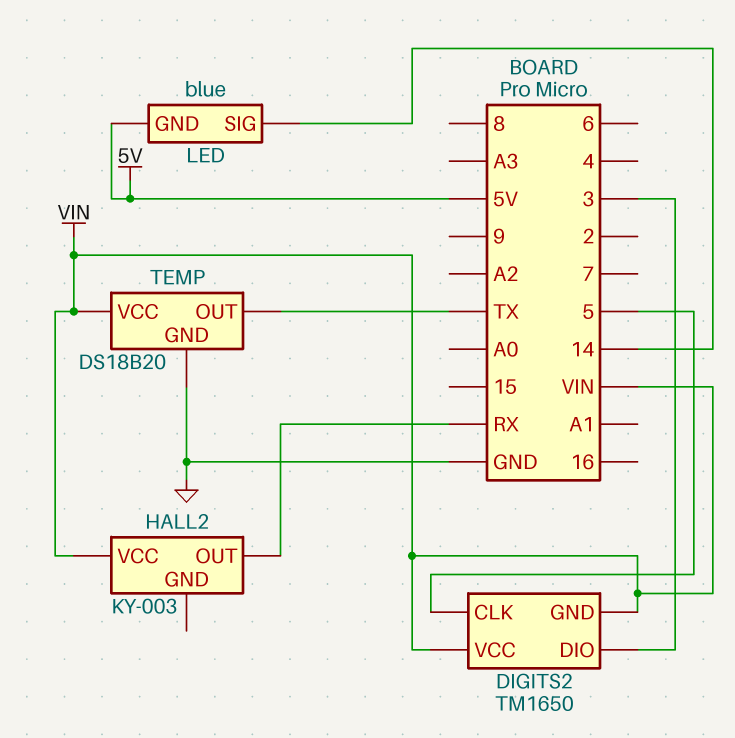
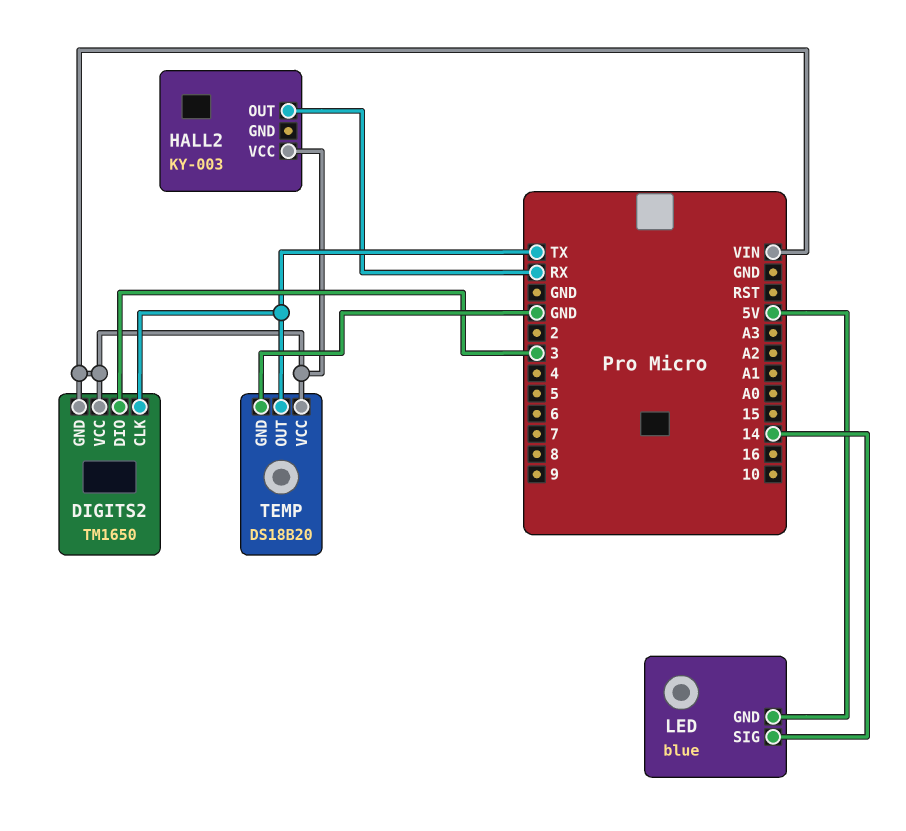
DIGITS2 pin CLK: 5 -> TX

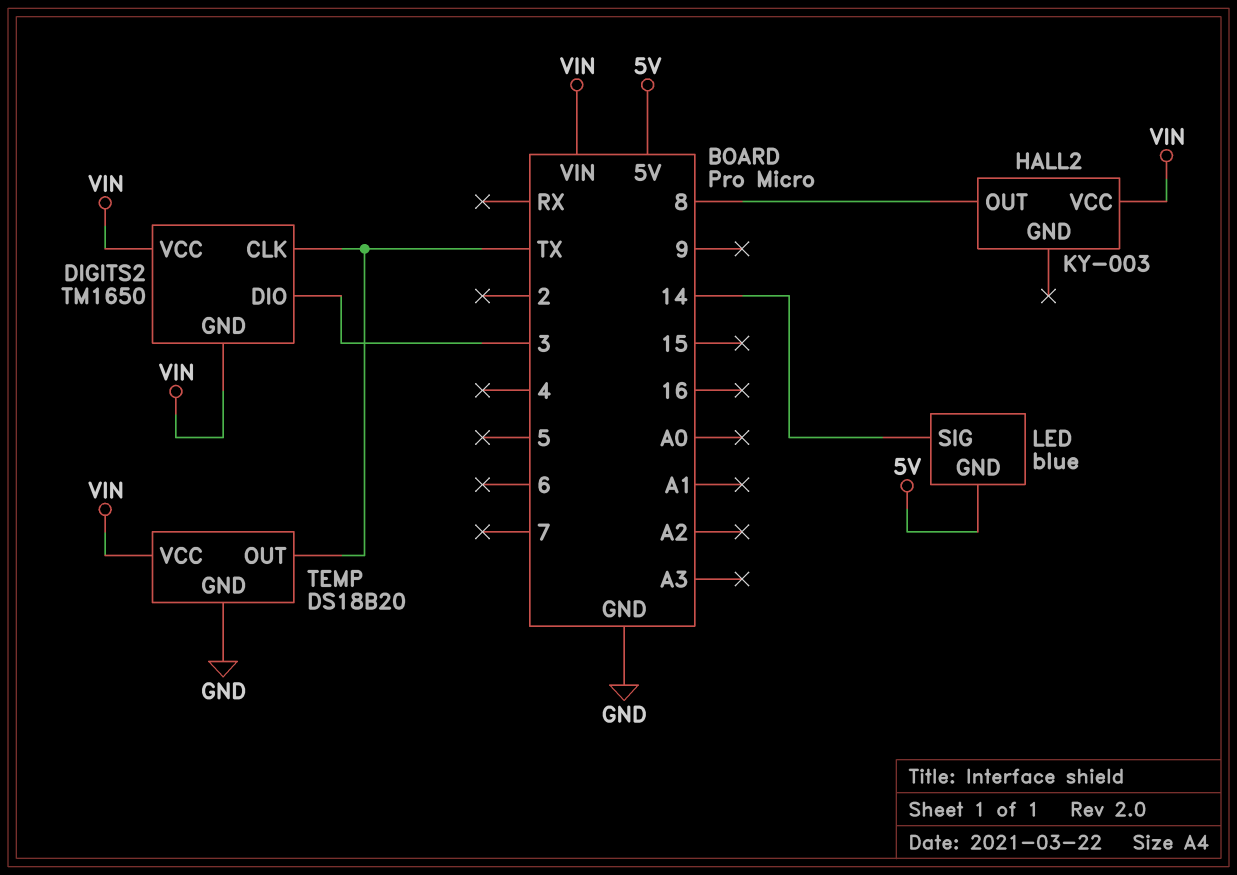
HALL2 pin OUT: RX -> 8

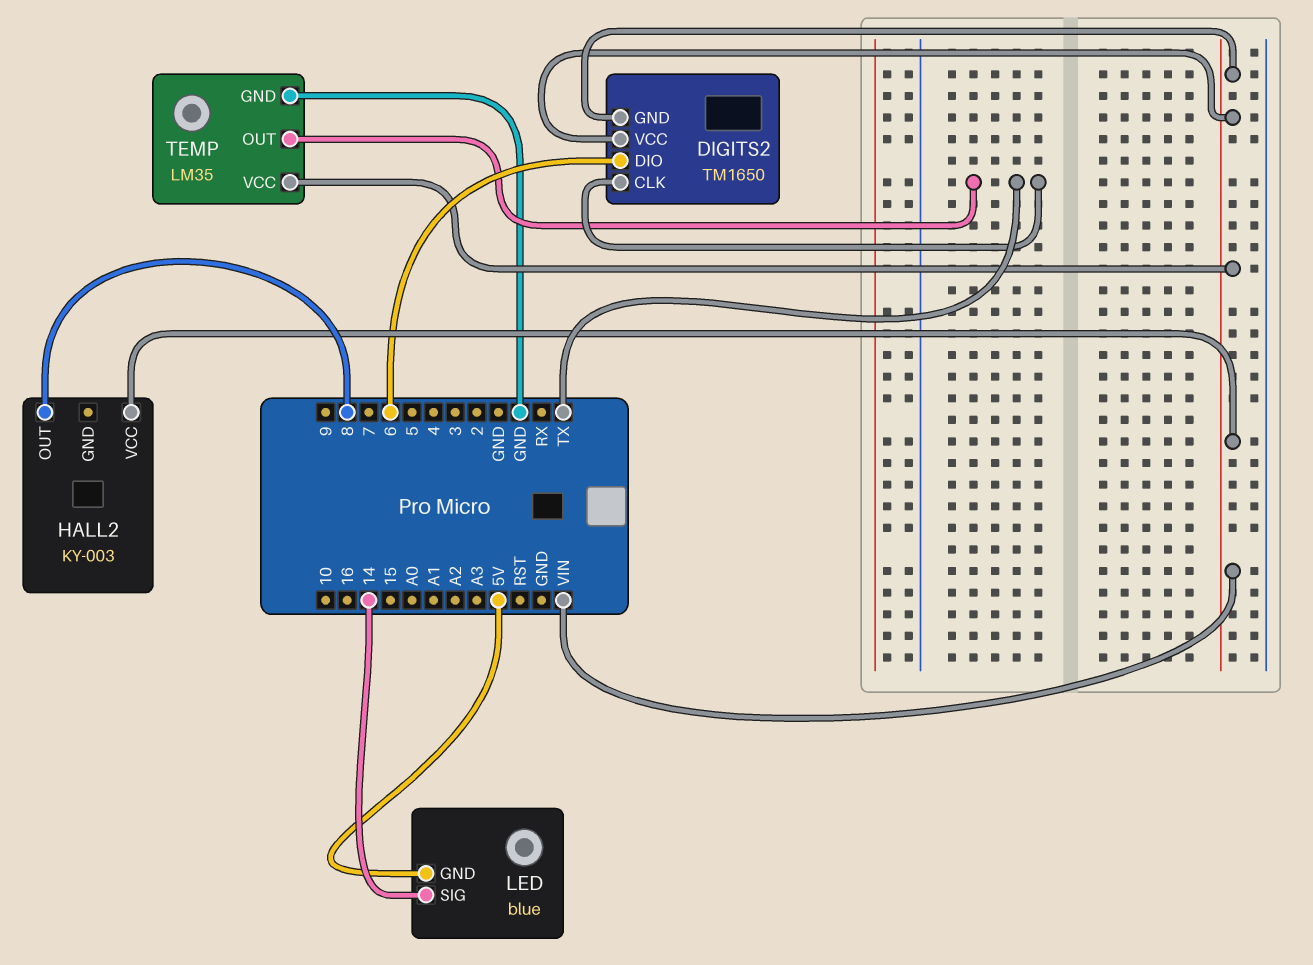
DIGITS2 pin DIO: 3 -> 6
TEMP: DS18B20 -> LM35

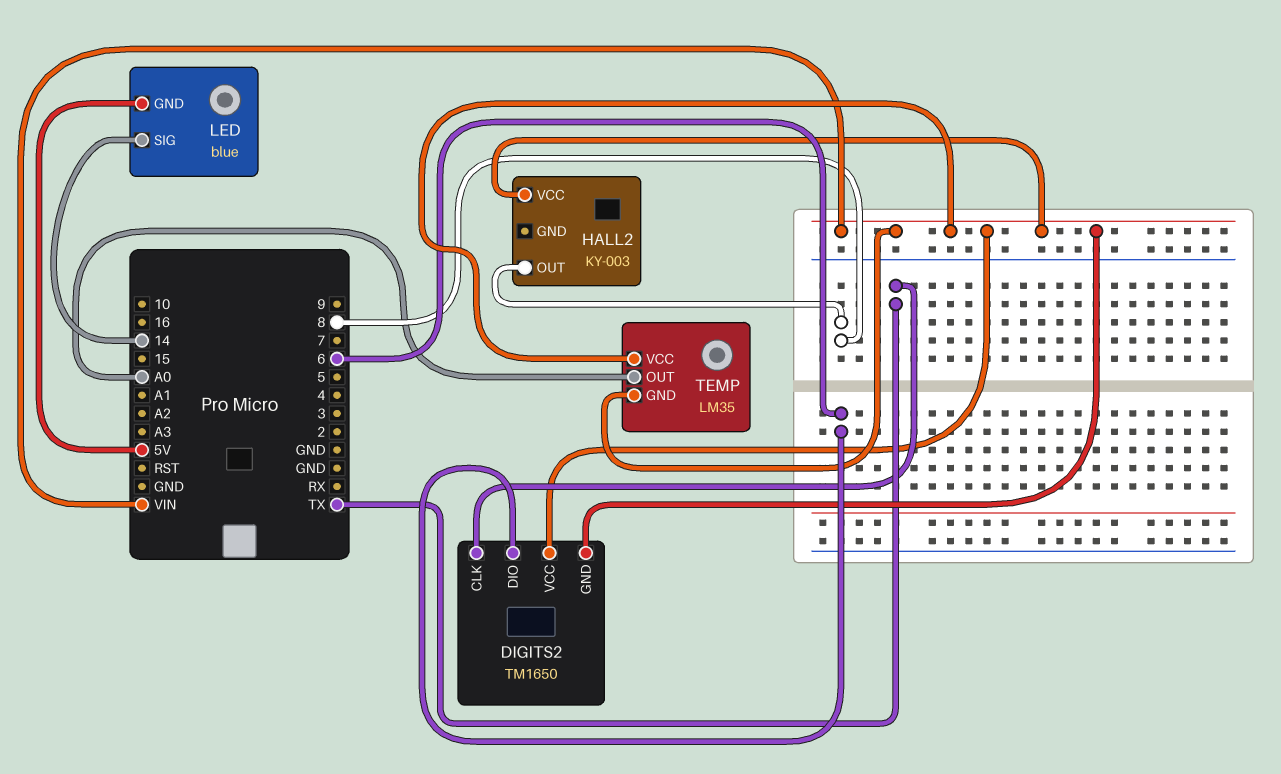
TEMP pin GND: GND -> VIN
TEMP pin OUT: TX -> A0

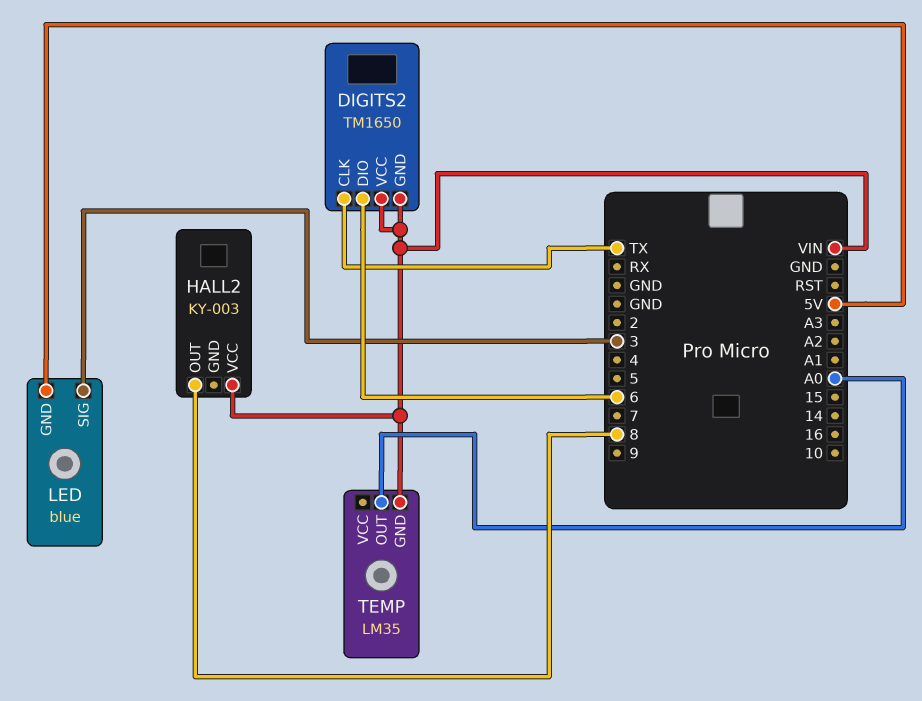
LED pin SIG: 14 -> 3
TEMP pin VCC: VIN -> none

